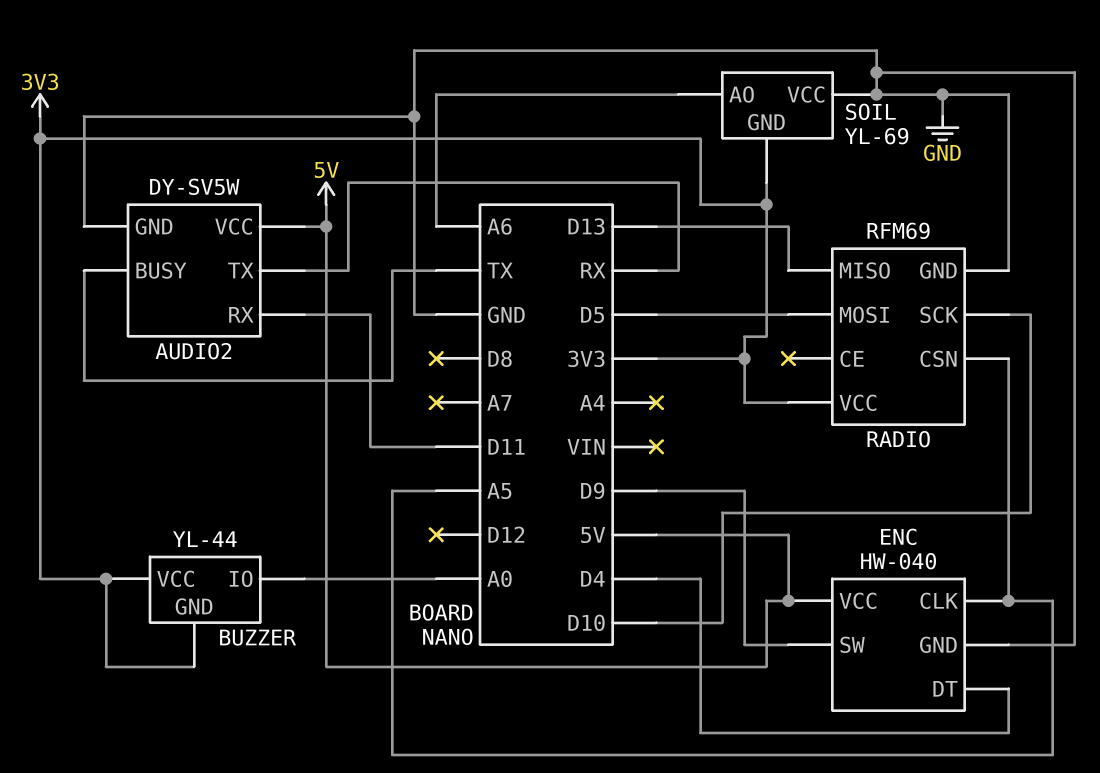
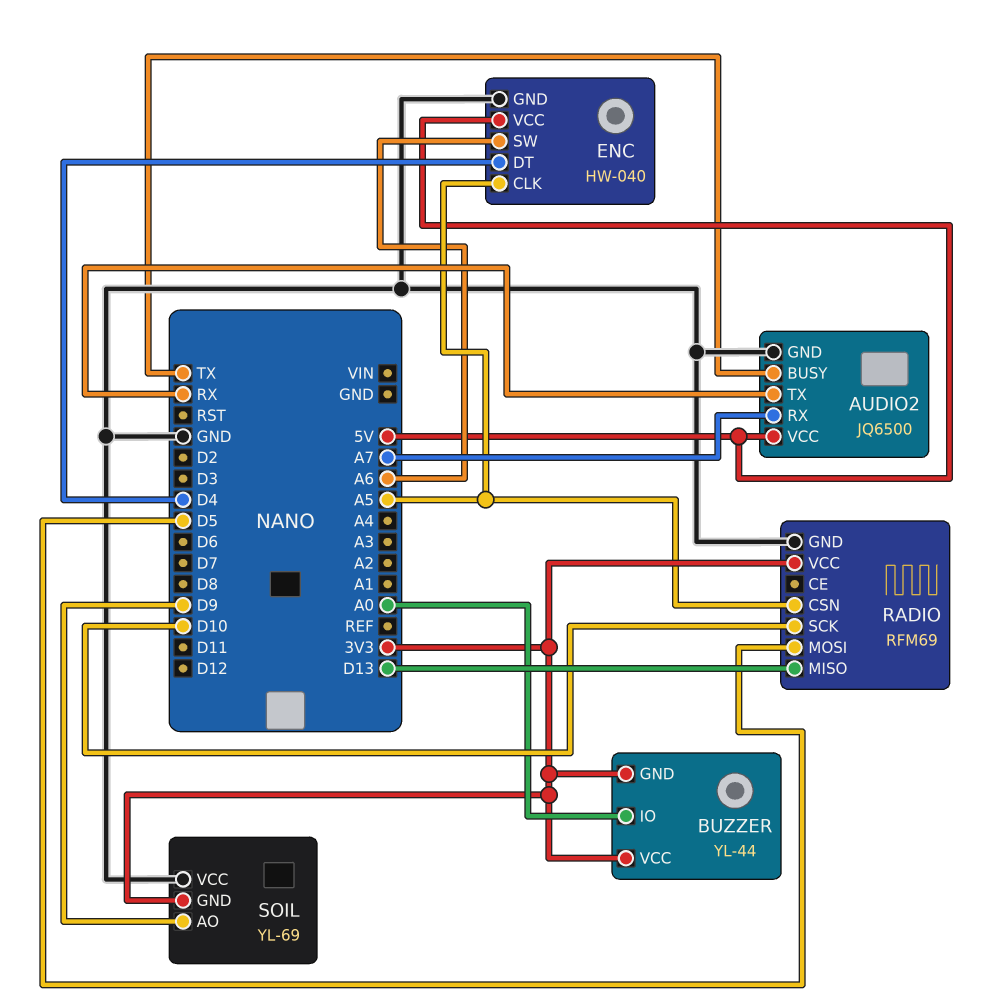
AUDIO2: DY-SV5W -> JQ6500
AUDIO2 pin RX: D11 -> A7
ENC pin SW: D9 -> A6
SOIL pin AO: A6 -> D9

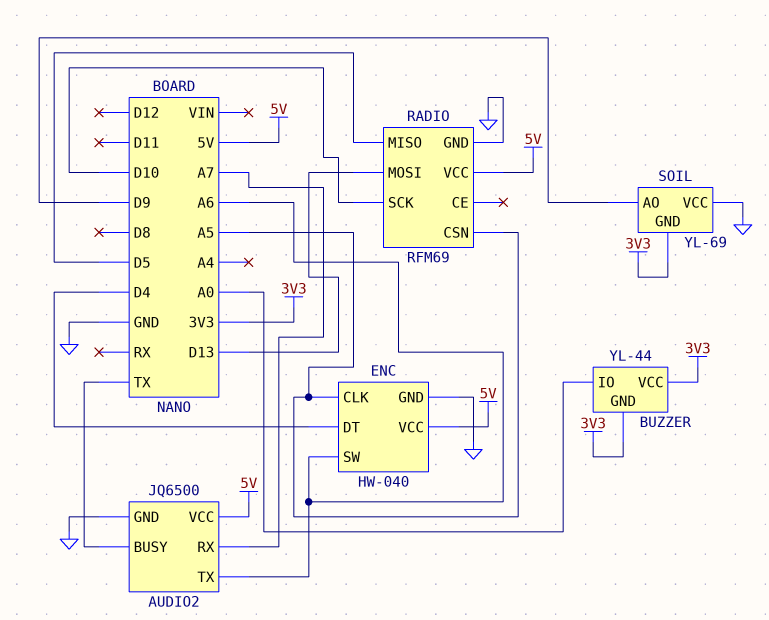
AUDIO2 pin TX: RX -> A6
RADIO pin MISO: D13 -> D5
RADIO pin MOSI: D5 -> D13
RADIO pin VCC: 3V3 -> 5V

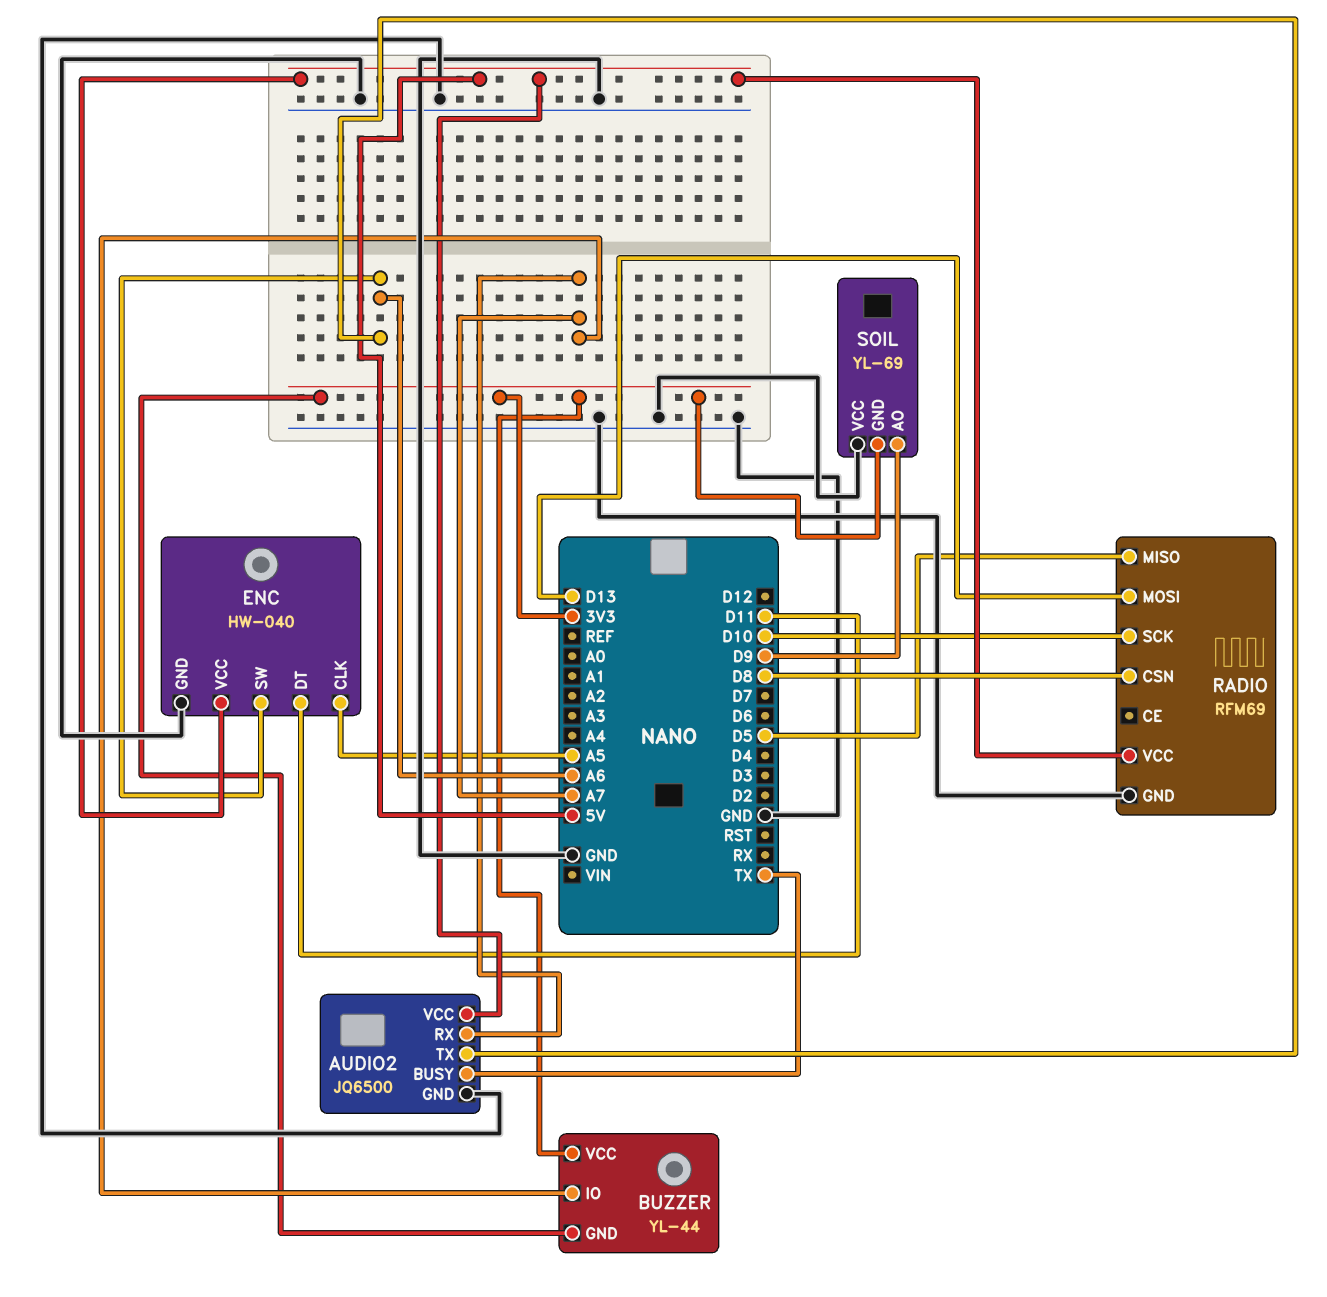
BUZZER pin IO: A0 -> A7
ENC pin DT: D4 -> D11
RADIO pin CSN: A5 -> D8

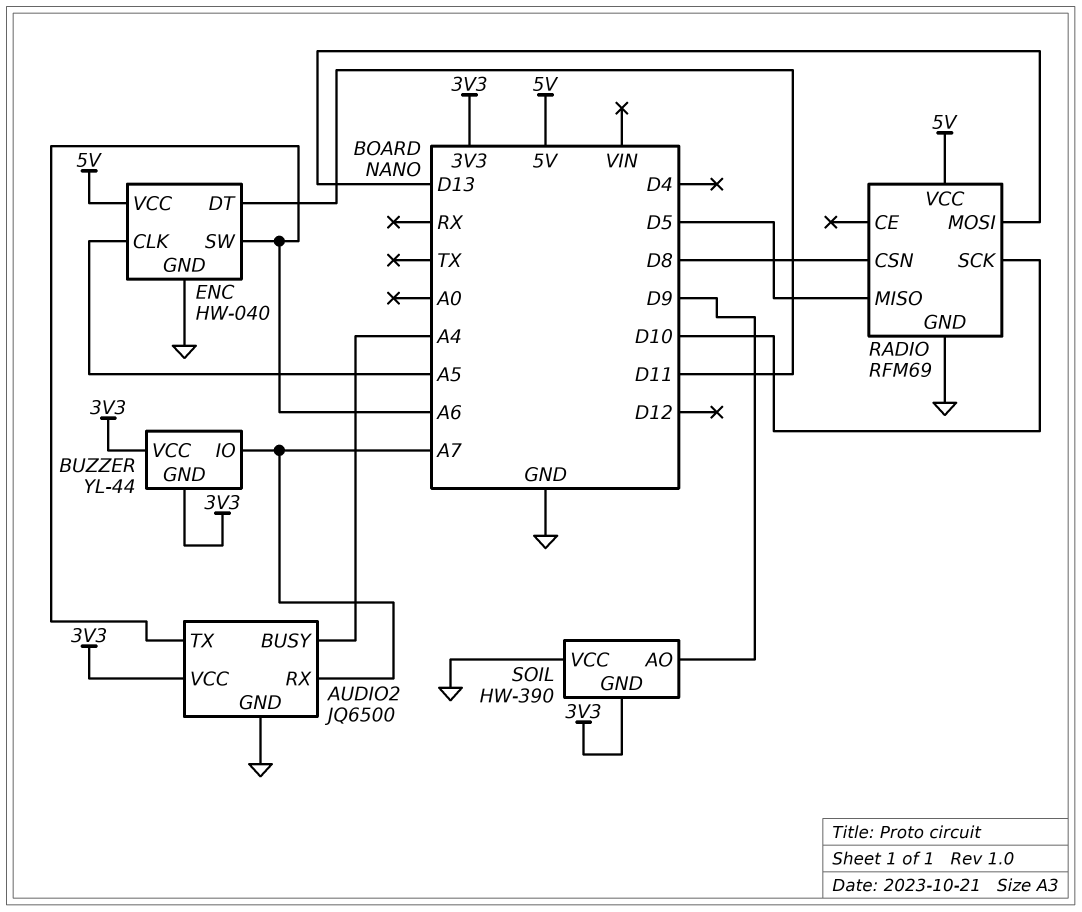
AUDIO2 pin BUSY: TX -> A4
AUDIO2 pin VCC: 5V -> 3V3
SOIL: YL-69 -> HW-390

